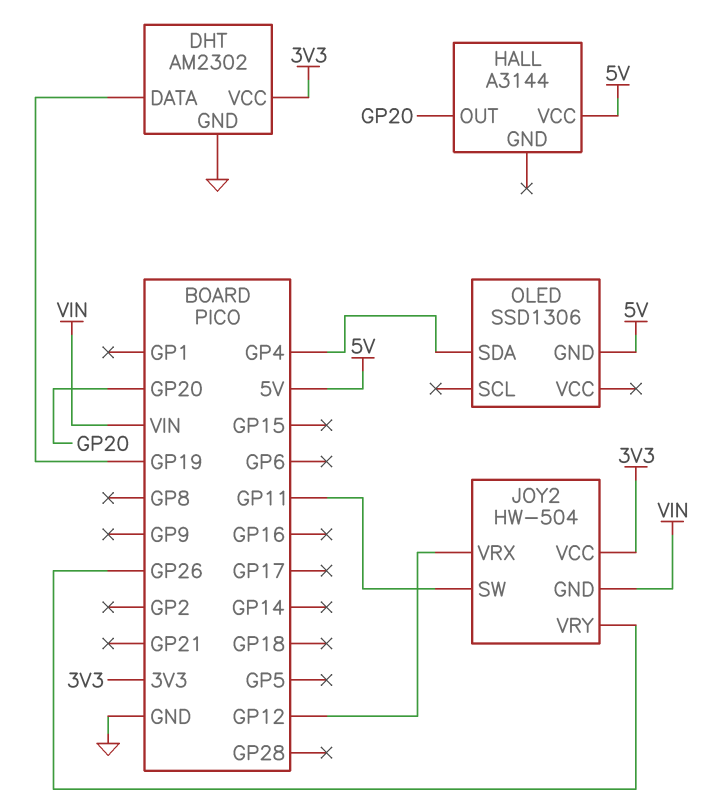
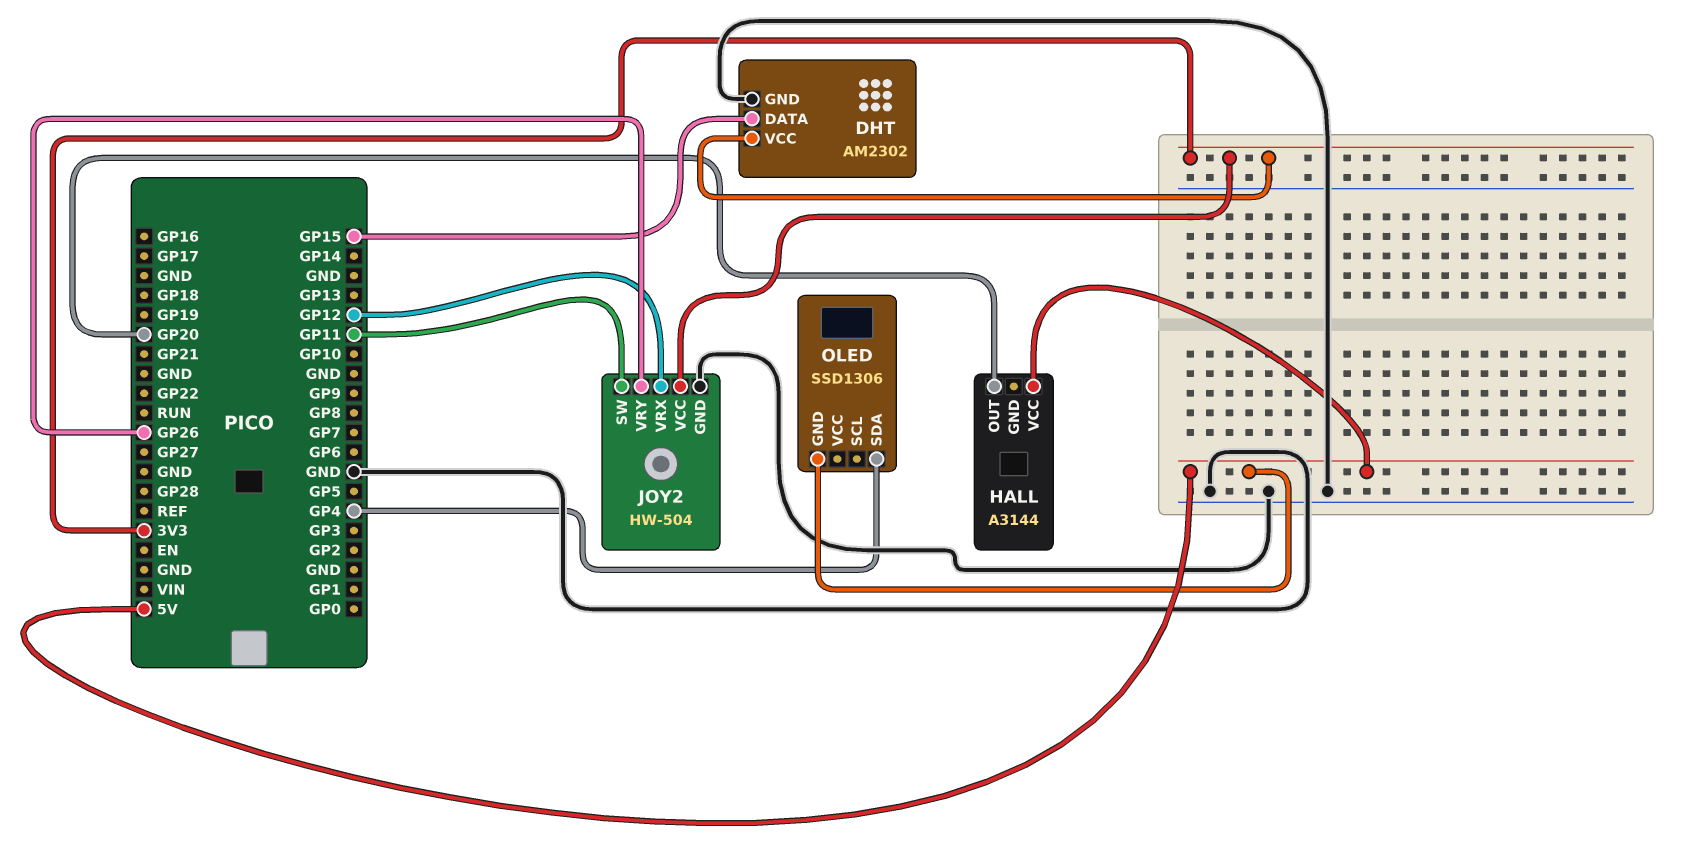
DHT pin DATA: GP19 -> GP15
JOY2 pin GND: VIN -> GND

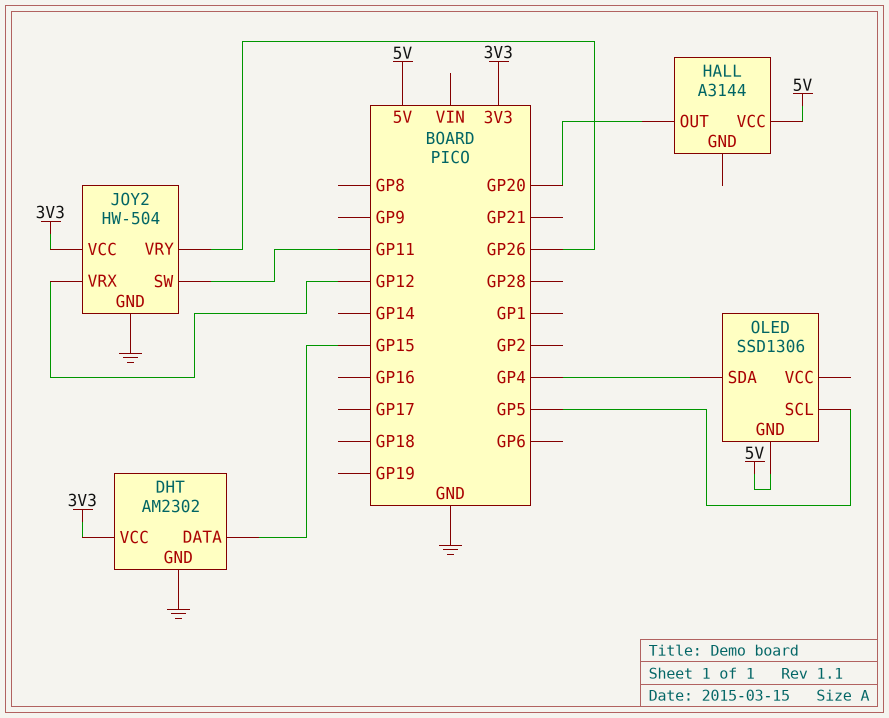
OLED pin SCL: none -> GP5

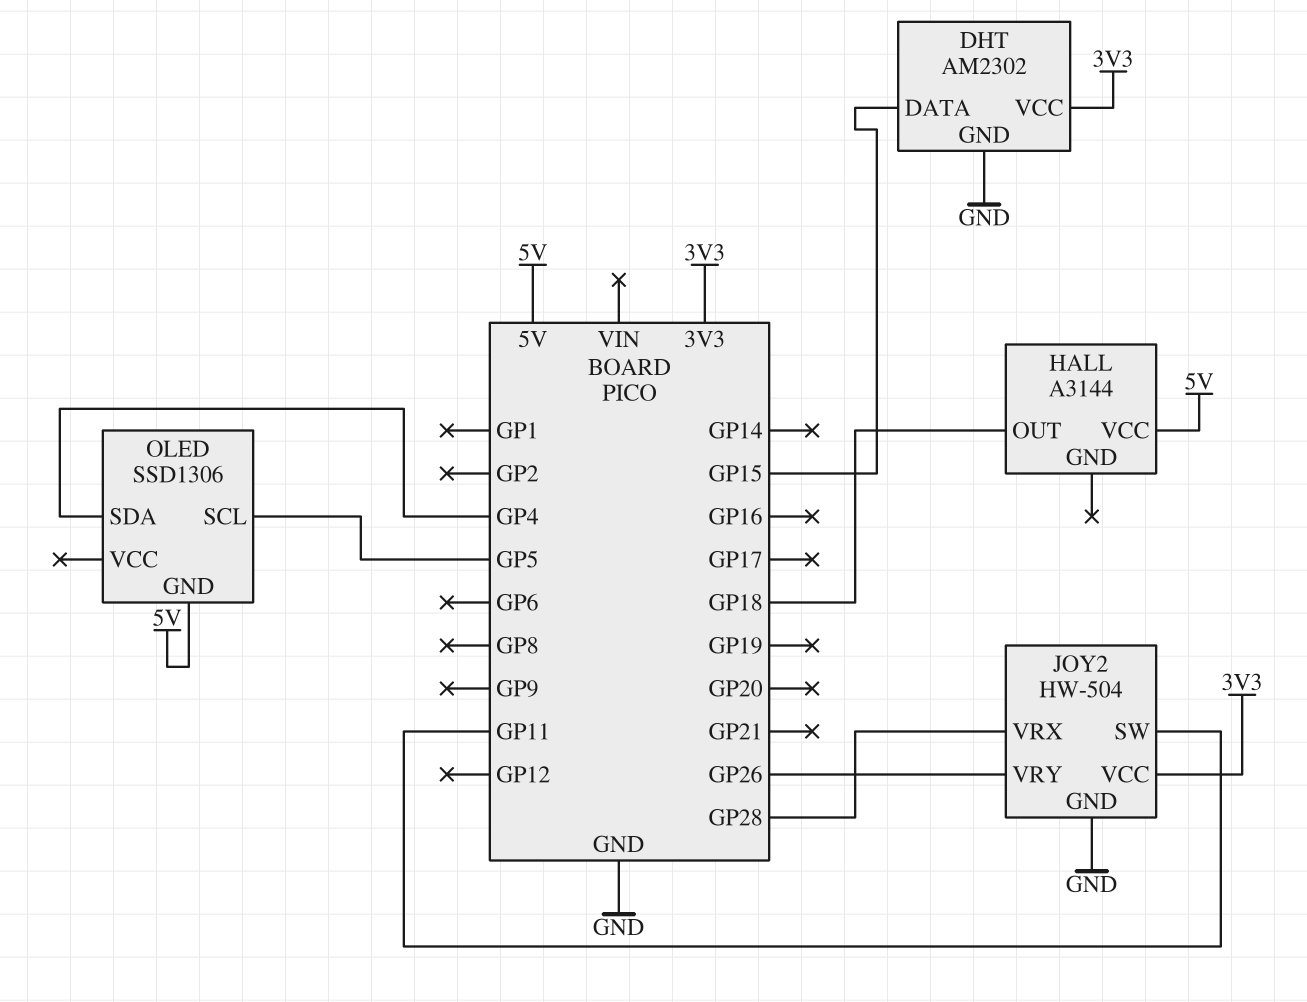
HALL pin OUT: GP20 -> GP18
JOY2 pin VRX: GP12 -> GP28

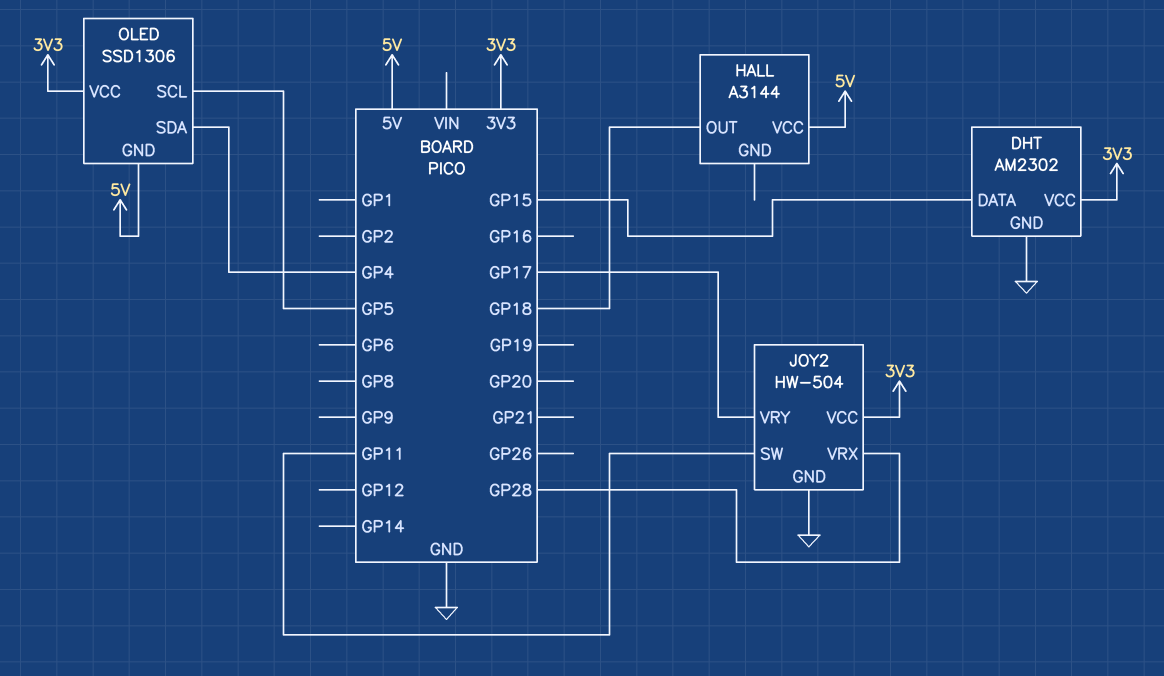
JOY2 pin VRY: GP26 -> GP17
OLED pin VCC: none -> 3V3

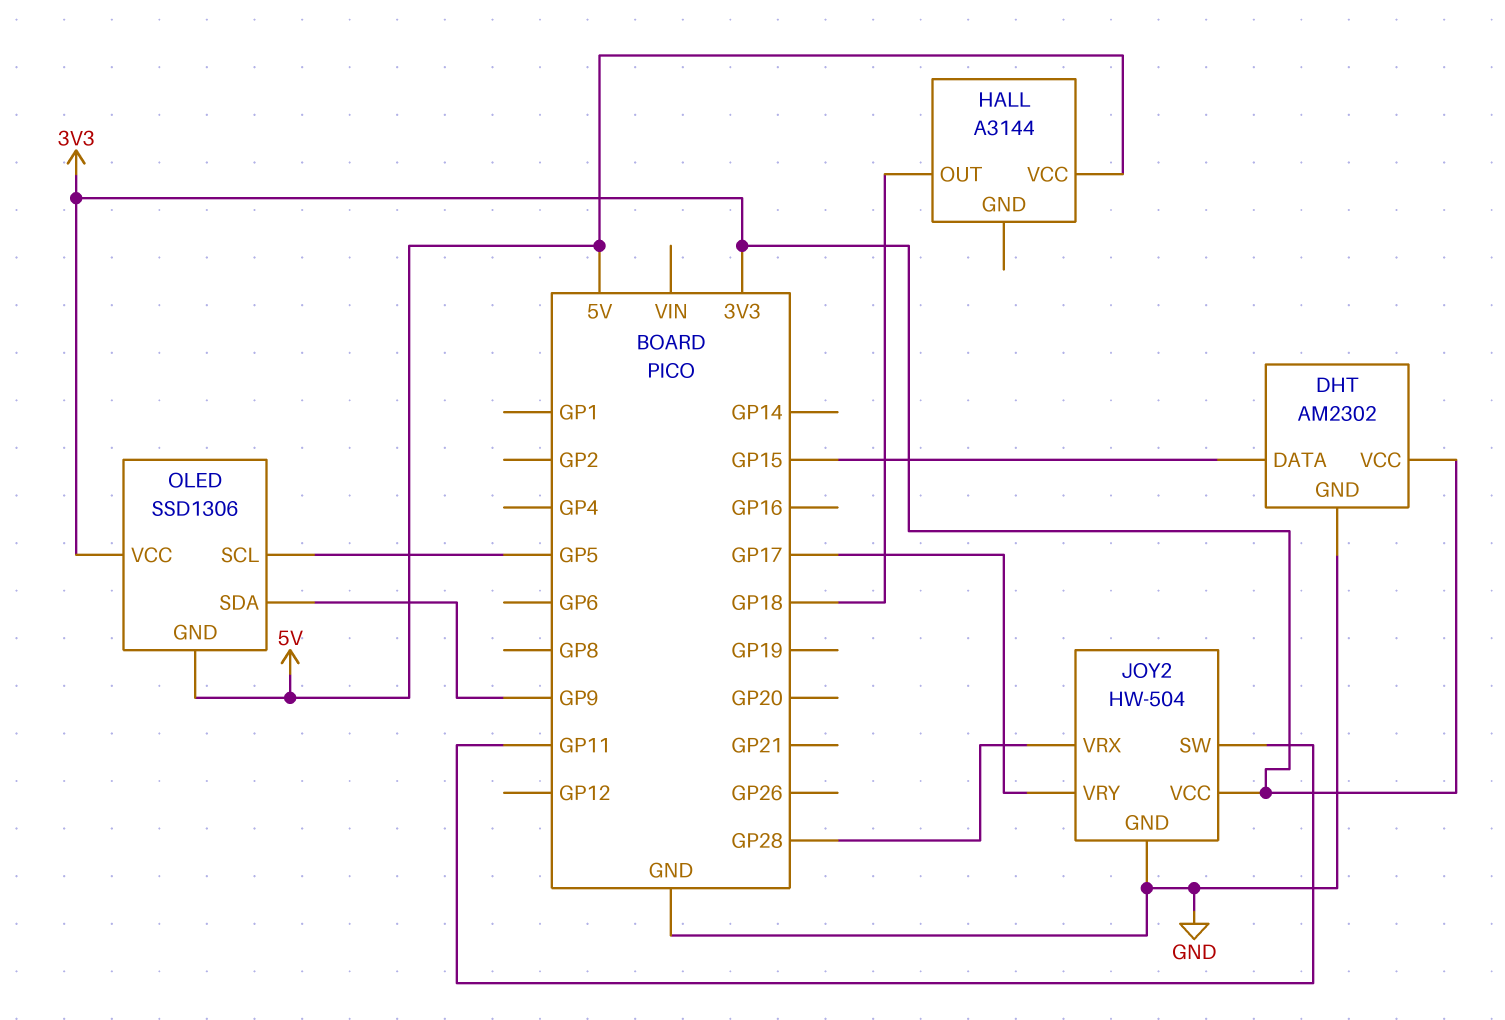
OLED pin SDA: GP4 -> GP9

